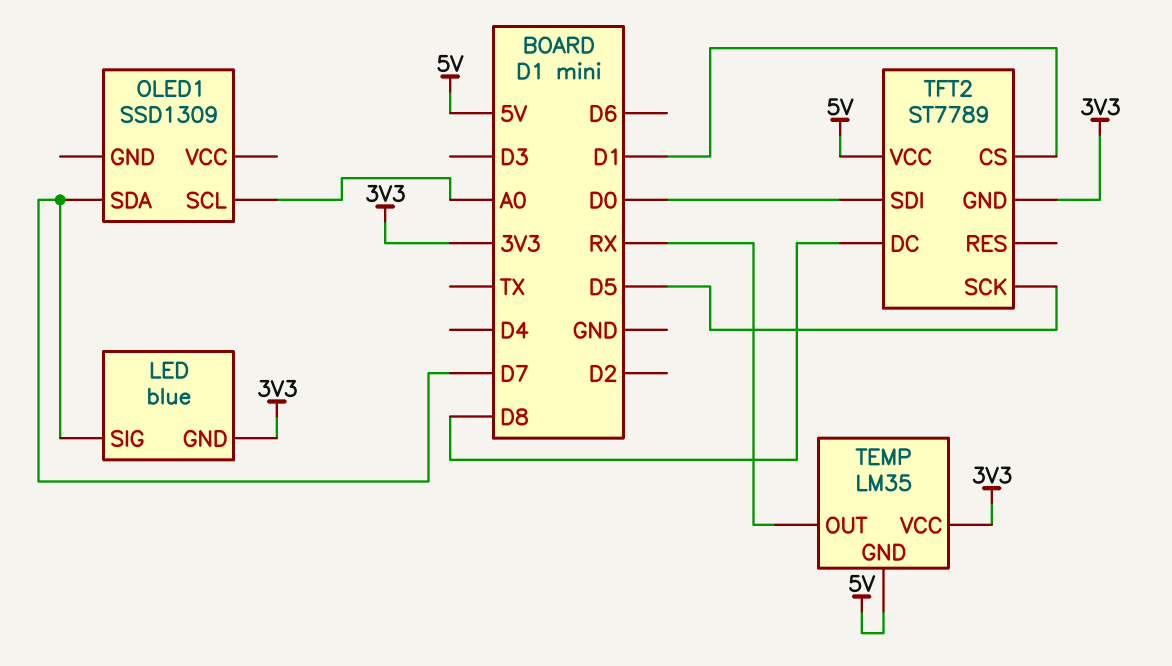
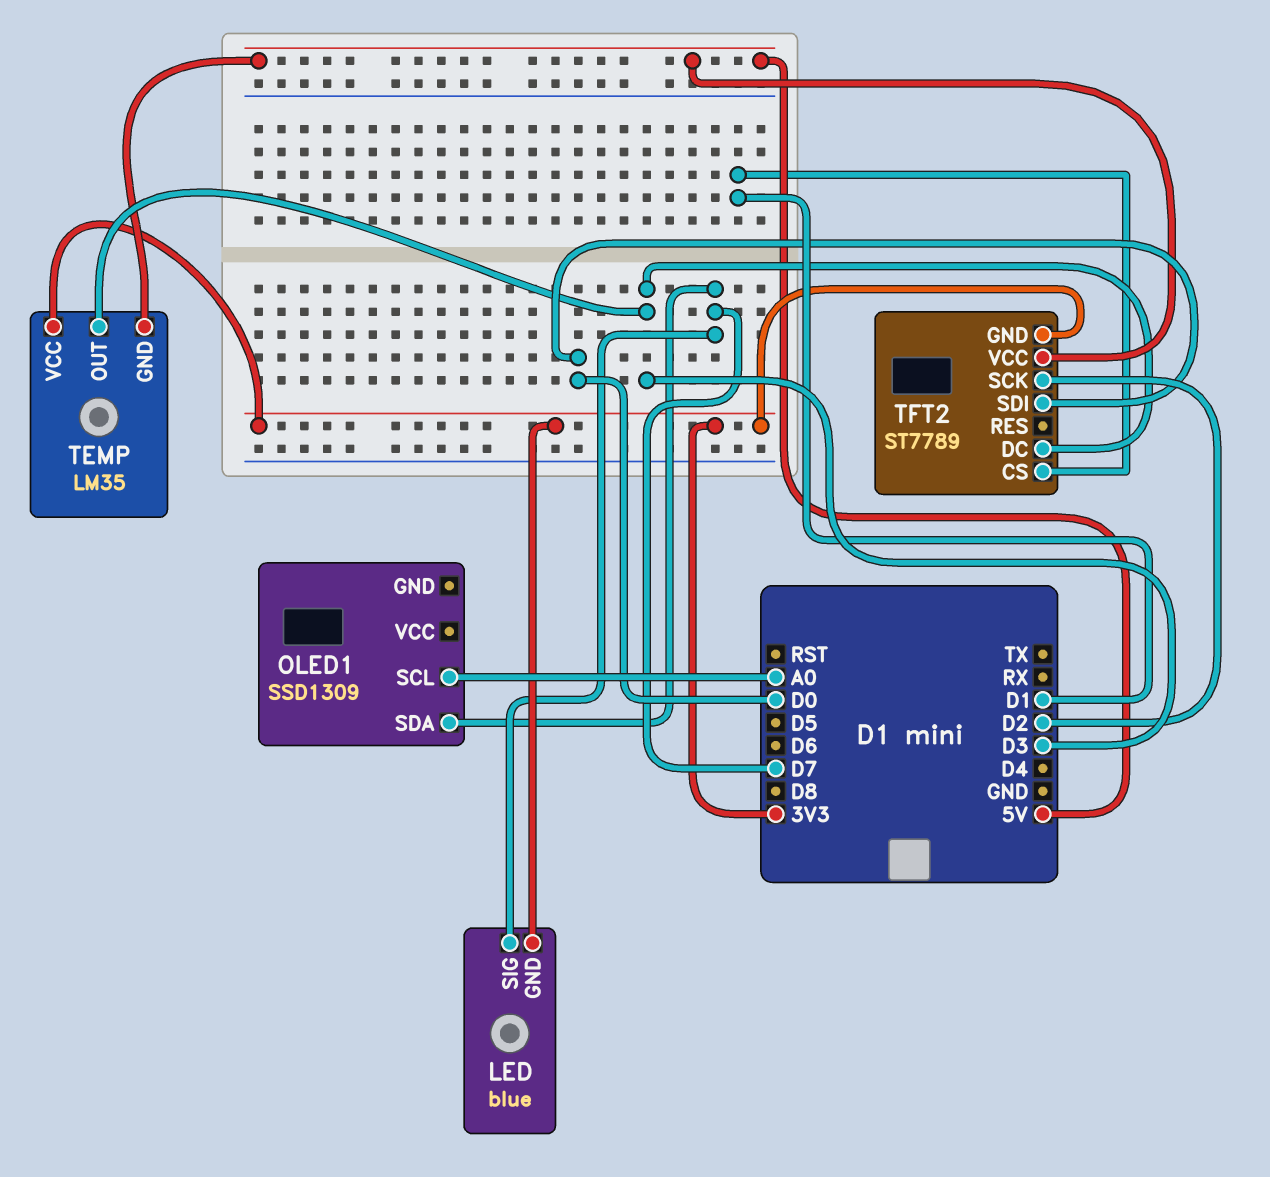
TEMP pin OUT: RX -> D3
TFT2 pin DC: D8 -> D3
TFT2 pin SCK: D5 -> D2

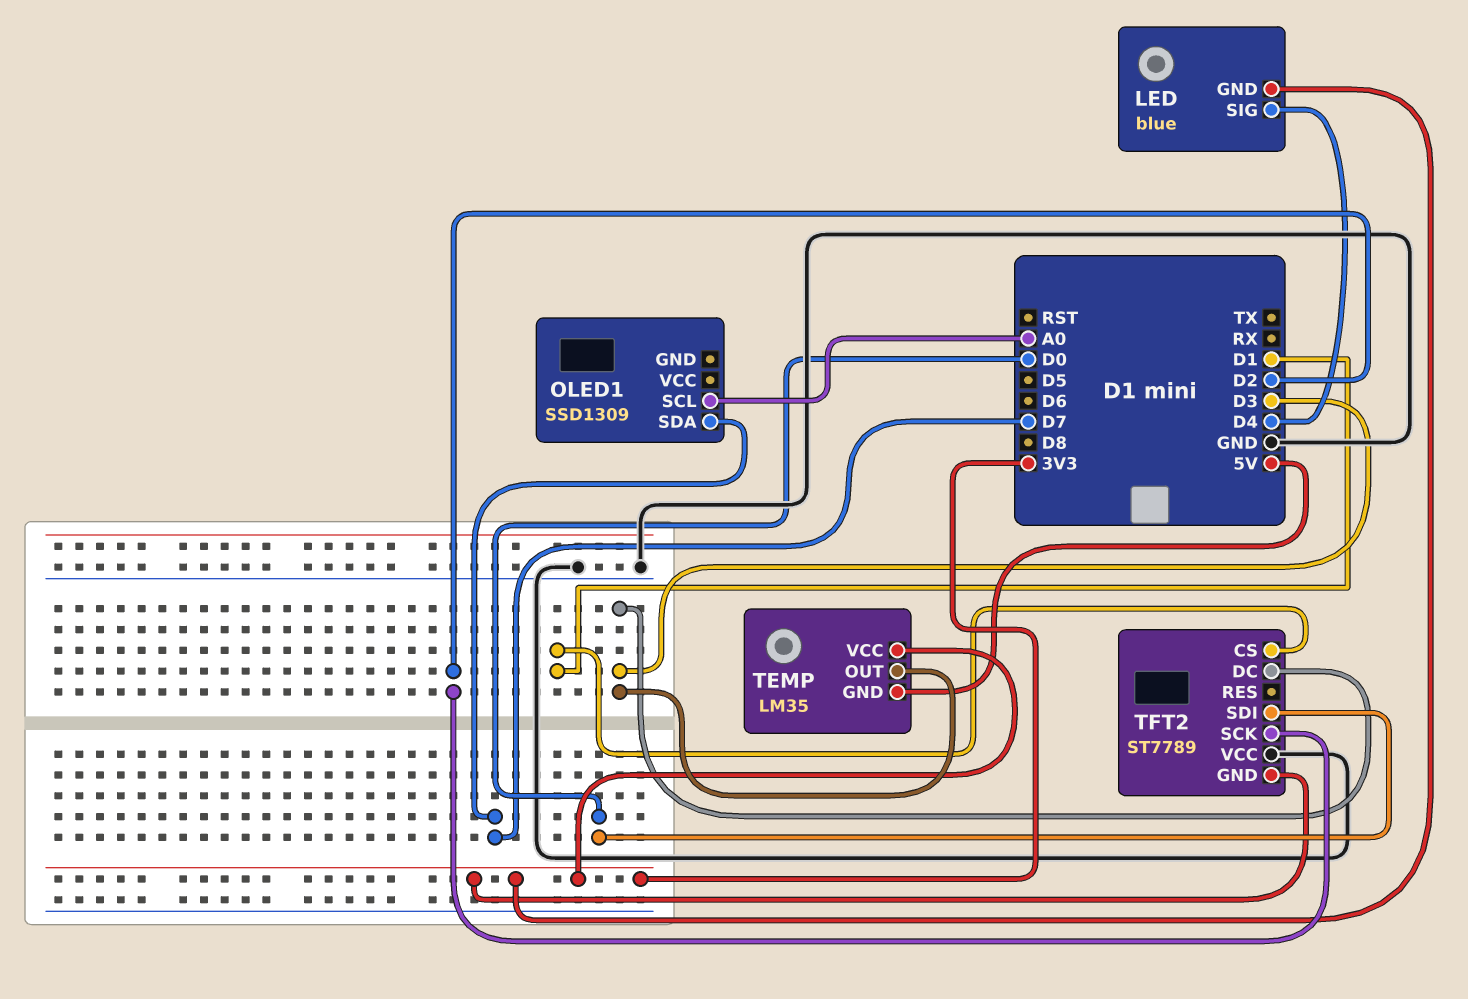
LED pin SIG: D7 -> D4
TFT2 pin VCC: 5V -> GND

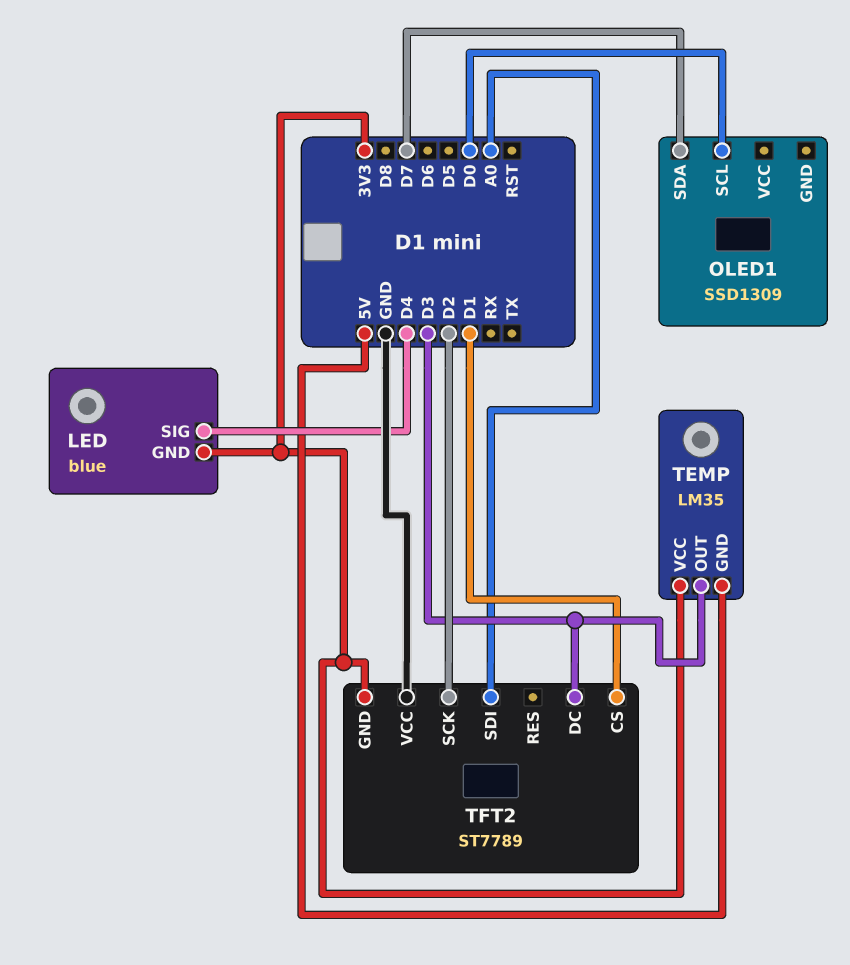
OLED1 pin SCL: A0 -> D0
TFT2 pin SDI: D0 -> A0

